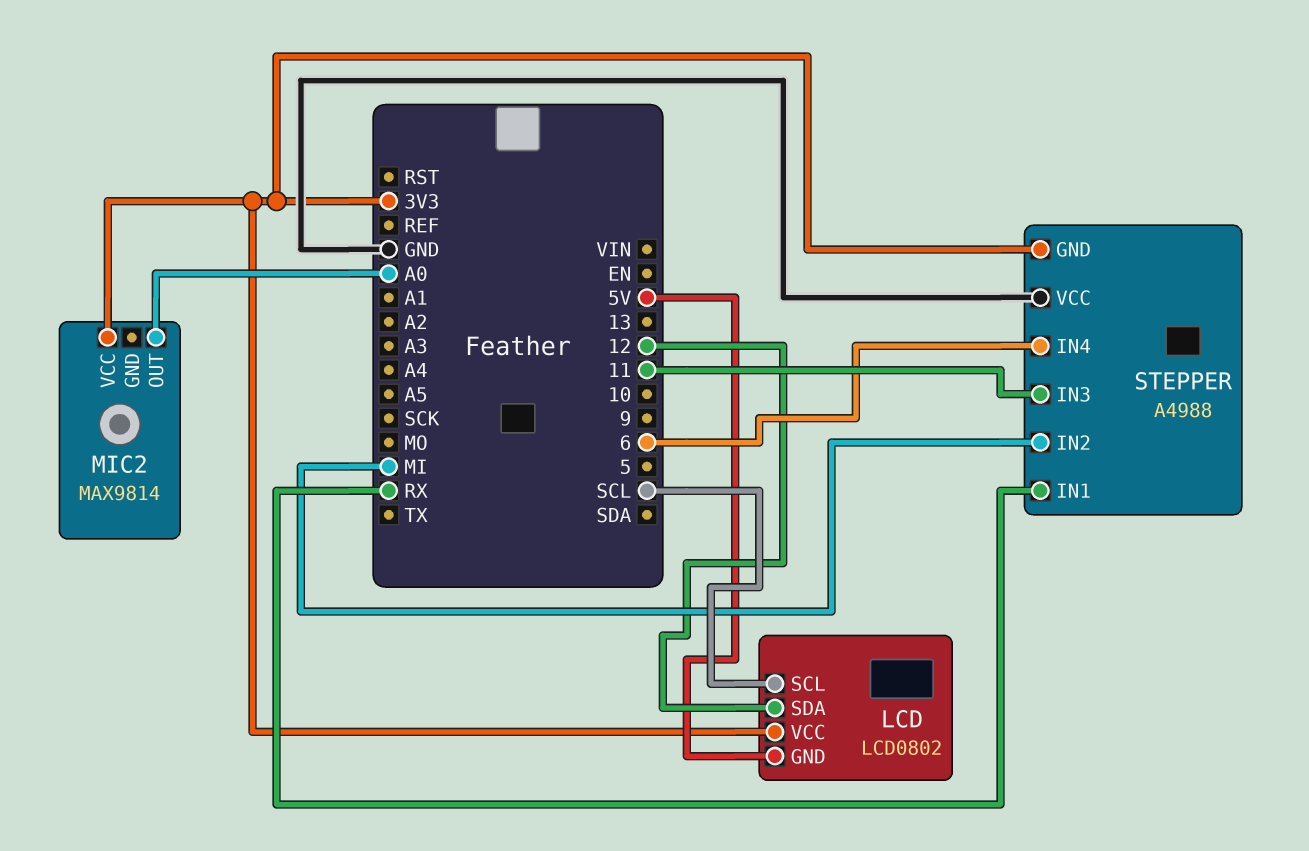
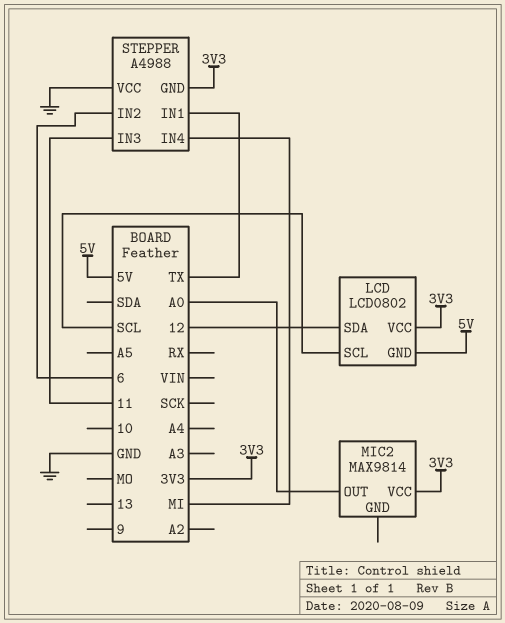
STEPPER pin IN1: RX -> TX
STEPPER pin IN2: MI -> 6
STEPPER pin IN4: 6 -> MI

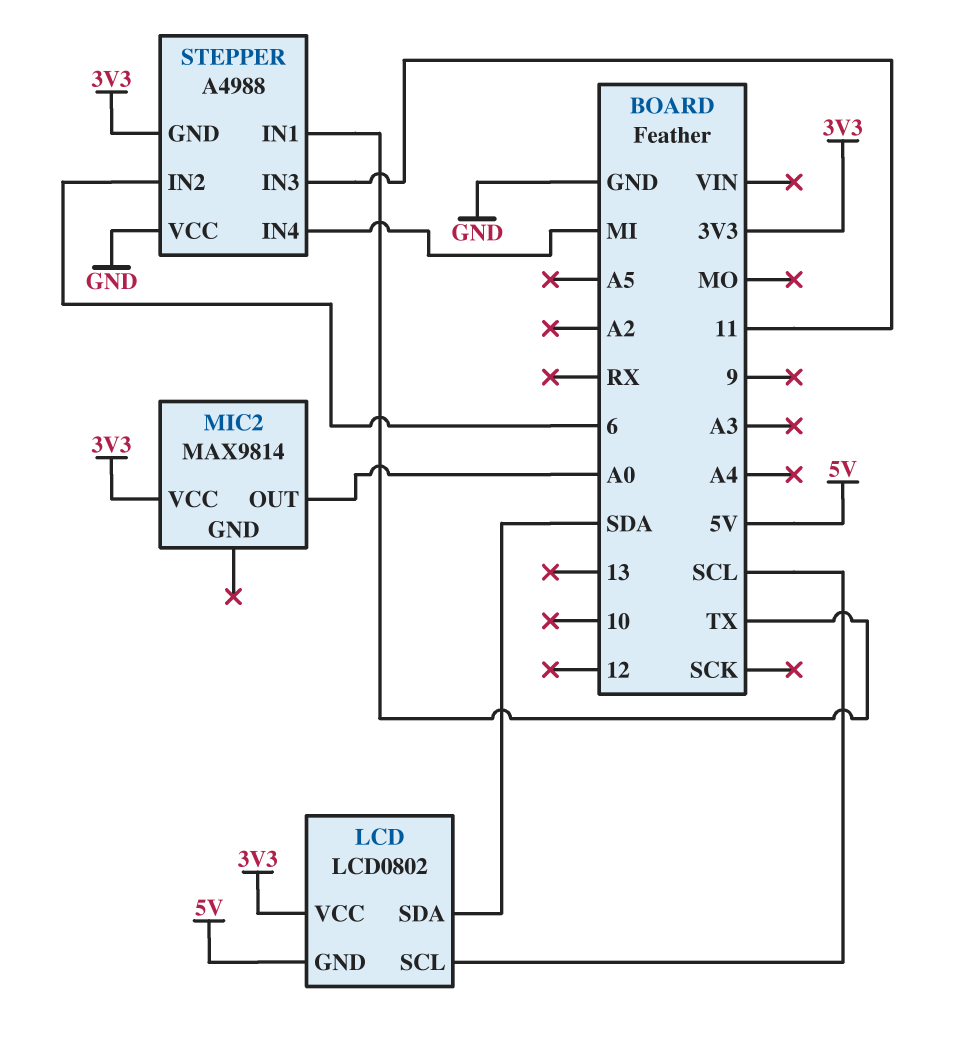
LCD pin SDA: 12 -> SDA

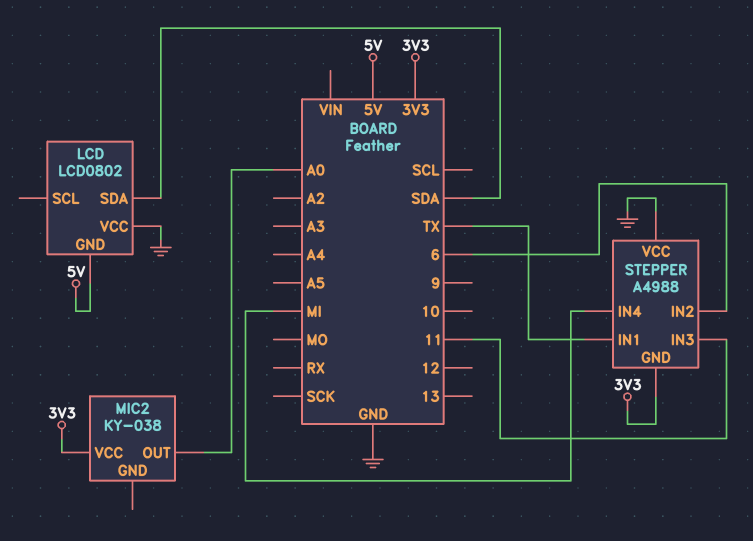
LCD pin SCL: SCL -> none
LCD pin VCC: 3V3 -> GND
MIC2: MAX9814 -> KY-038

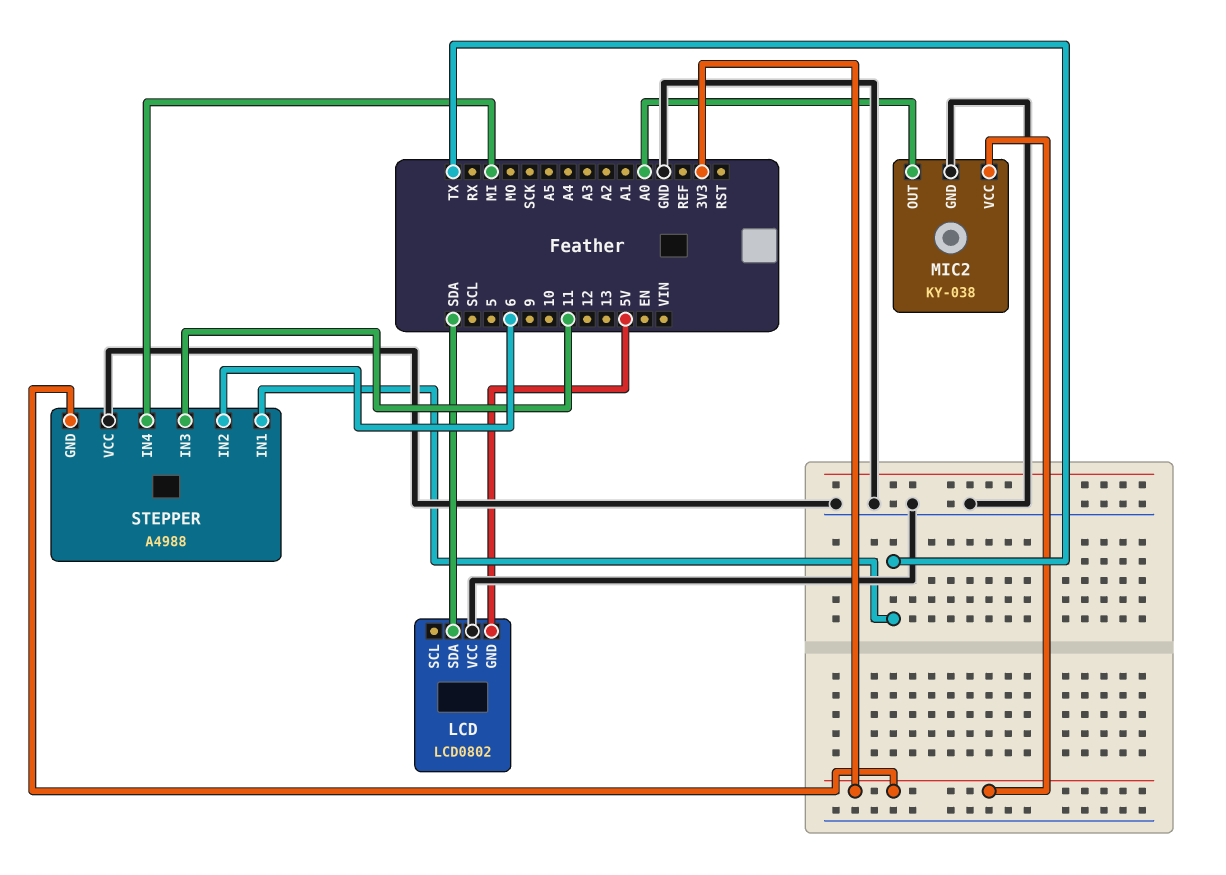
MIC2 pin GND: none -> GND

